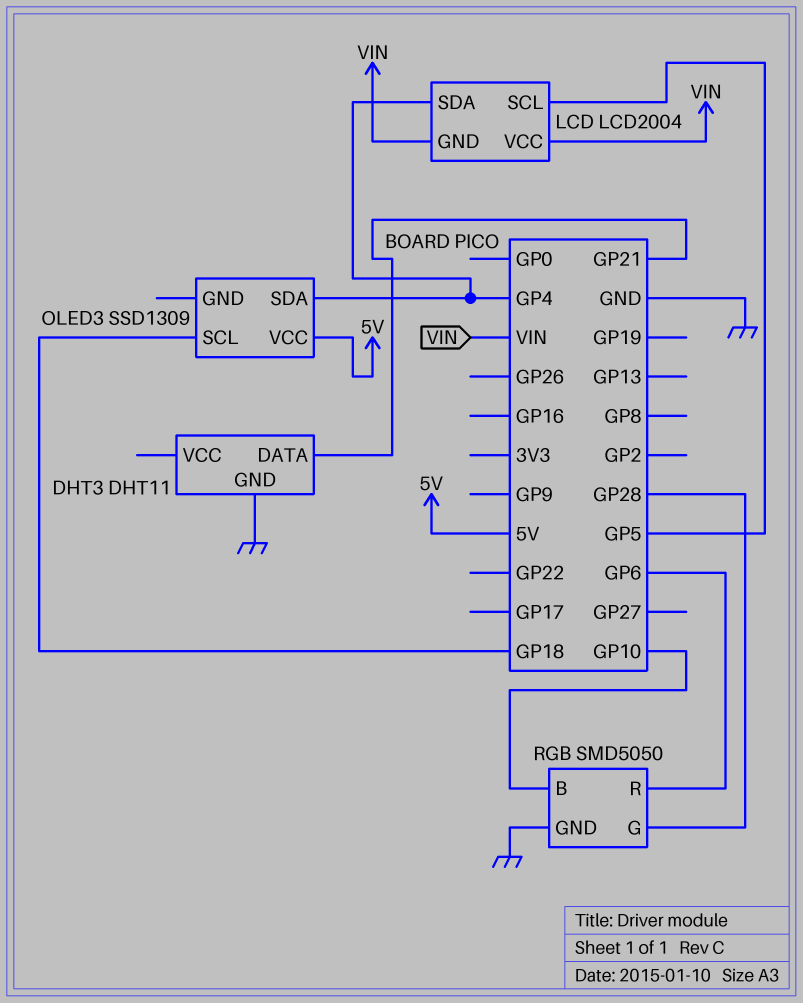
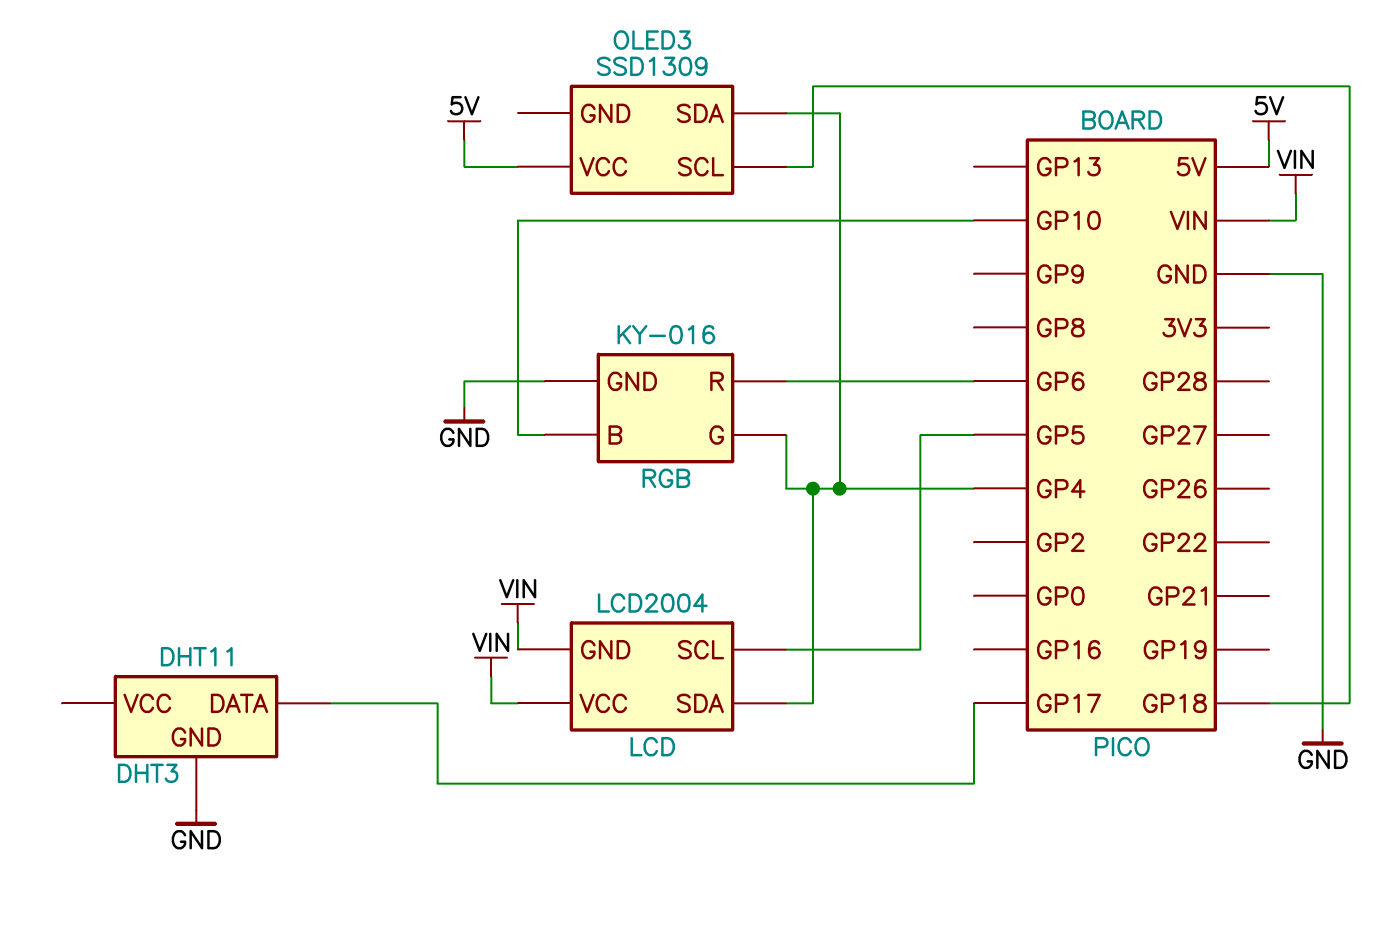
DHT3 pin DATA: GP21 -> GP17
RGB: SMD5050 -> KY-016
RGB pin G: GP28 -> GP4

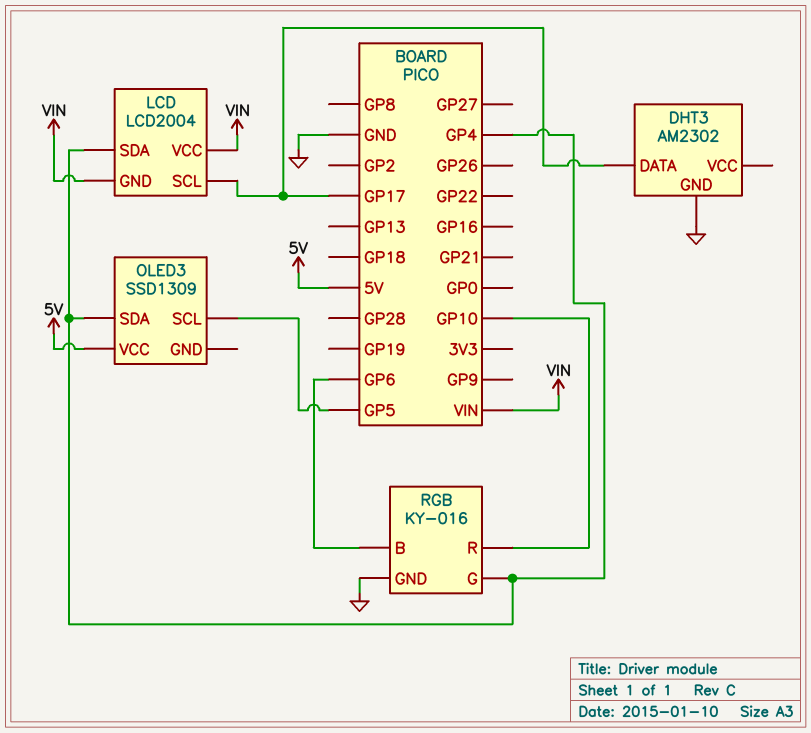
DHT3: DHT11 -> AM2302
LCD pin SCL: GP5 -> GP17
OLED3 pin SCL: GP18 -> GP5
RGB pin B: GP10 -> GP6
RGB pin R: GP6 -> GP10

